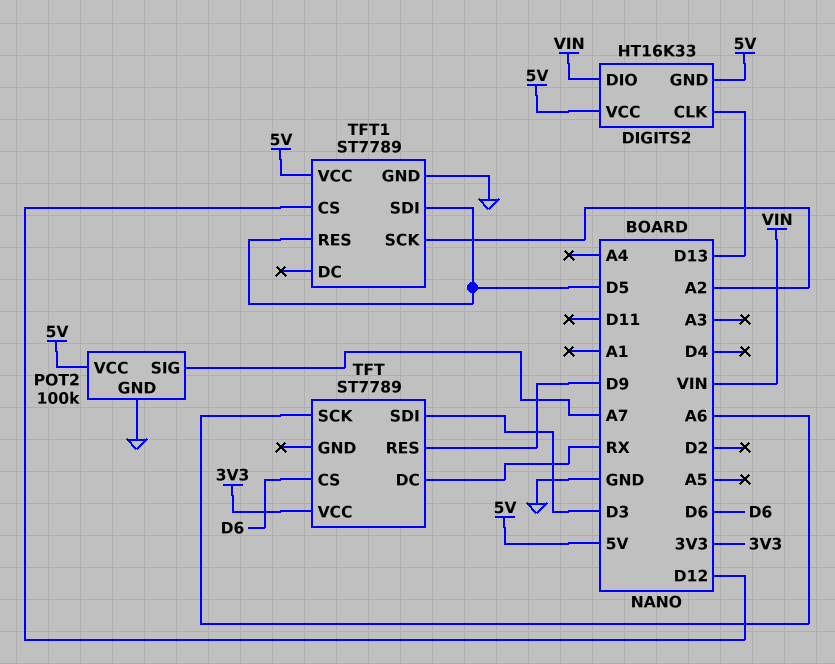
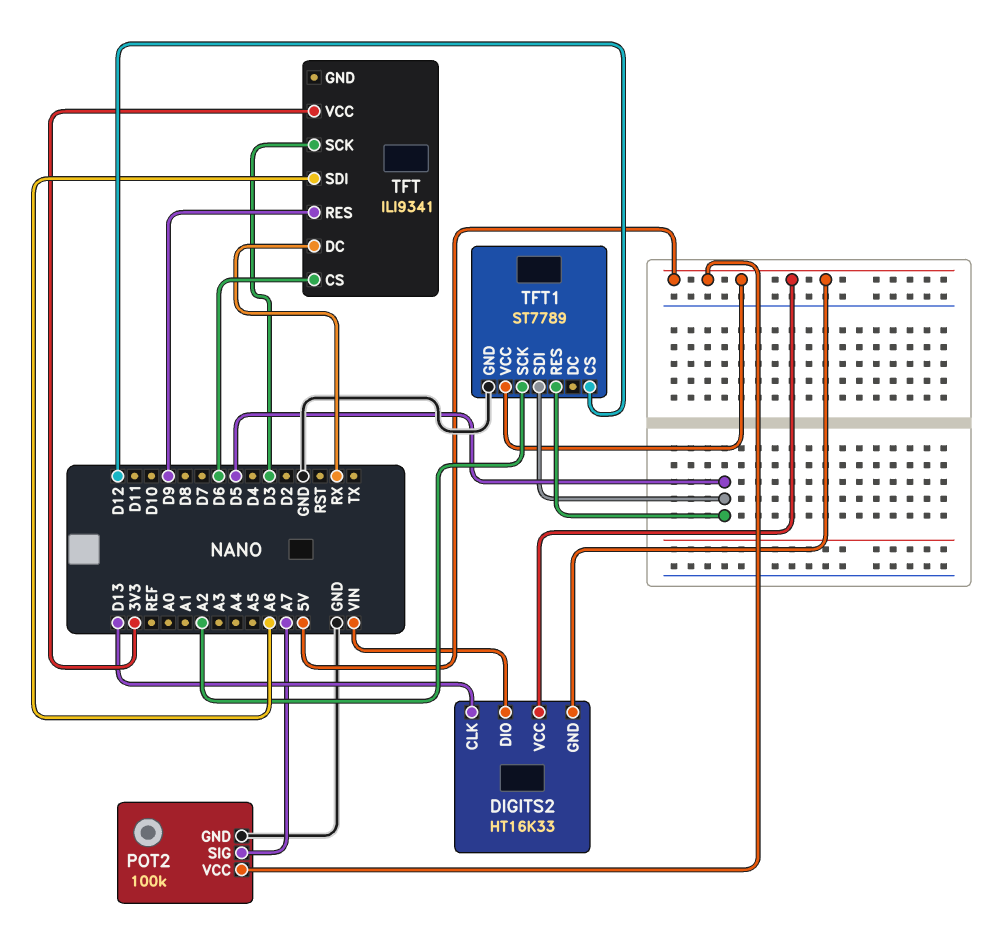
TFT: ST7789 -> ILI9341
TFT pin SCK: A6 -> D3
TFT pin SDI: D3 -> A6

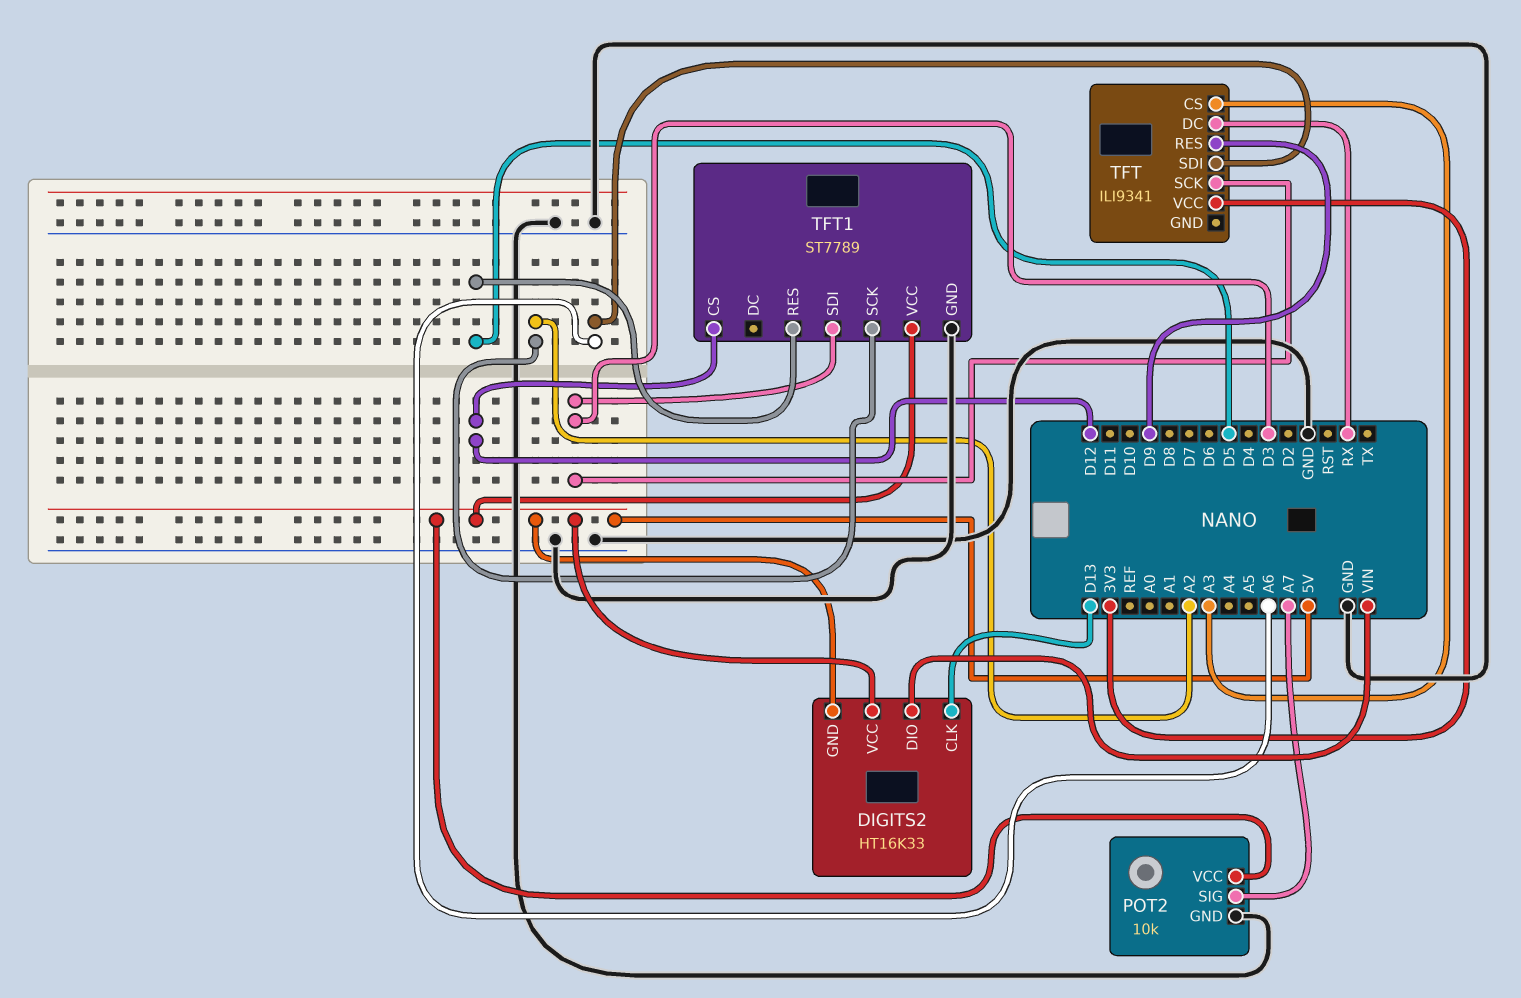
POT2: 100k -> 10k
TFT pin CS: D6 -> A3
TFT1 pin SDI: D5 -> D3

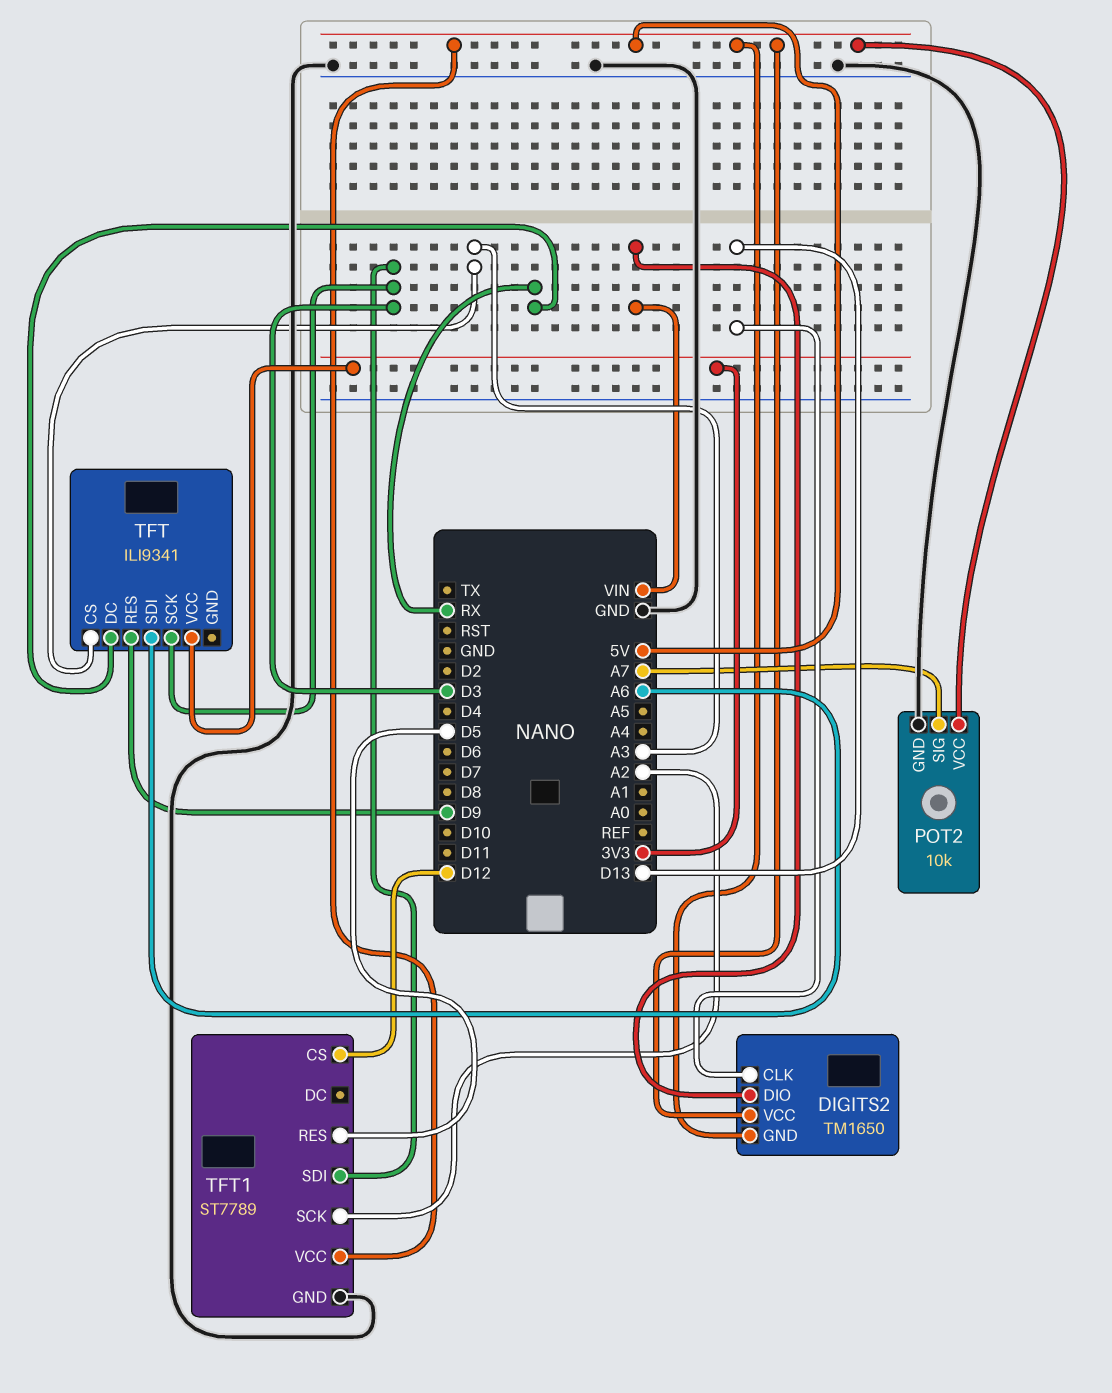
DIGITS2: HT16K33 -> TM1650

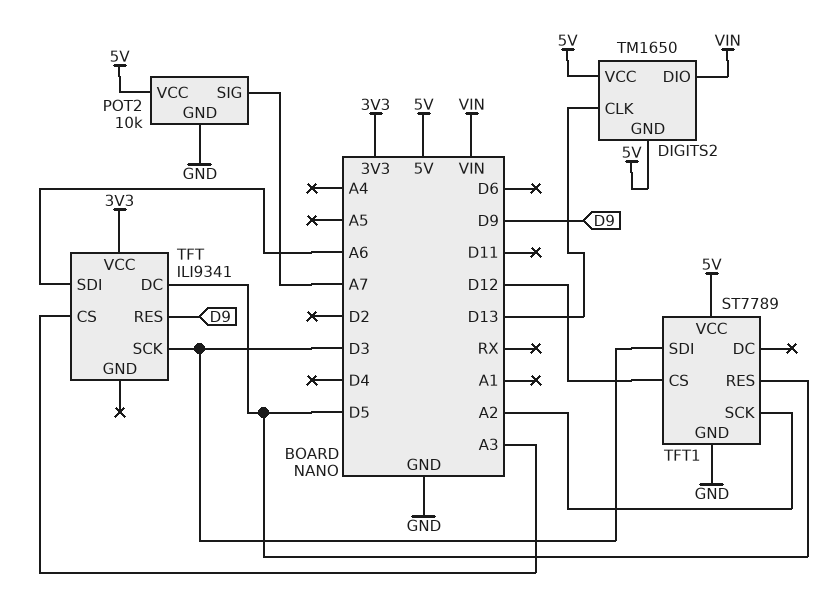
TFT pin DC: RX -> D5

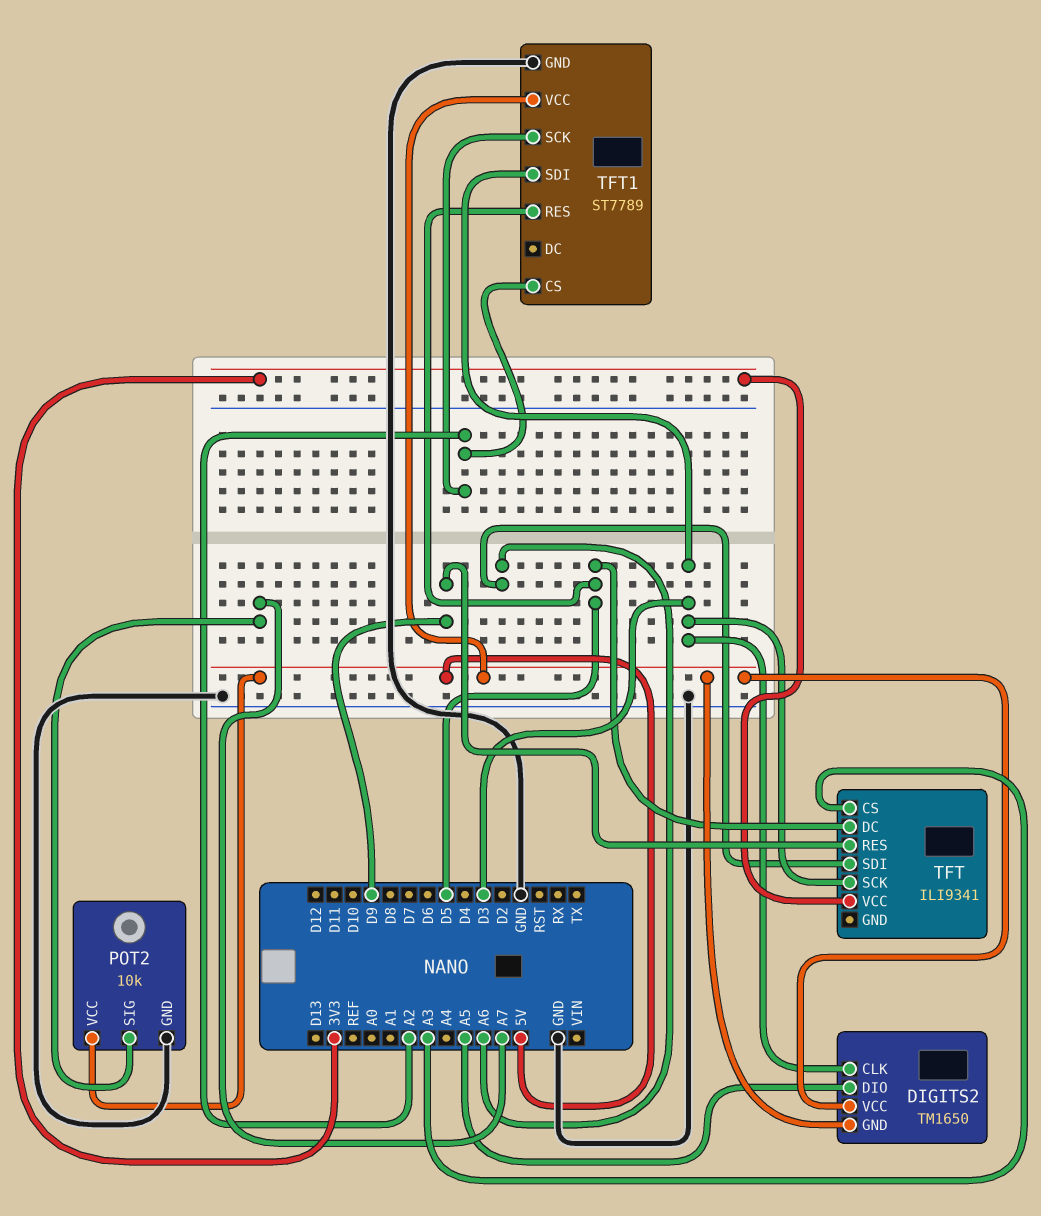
DIGITS2 pin CLK: D13 -> D3
DIGITS2 pin DIO: VIN -> A5
TFT1 pin CS: D12 -> A2

